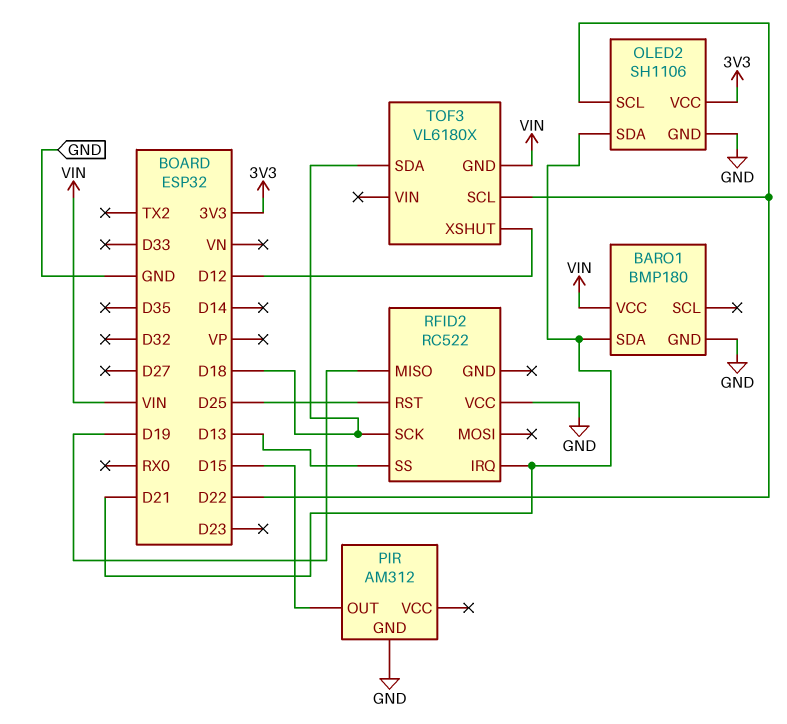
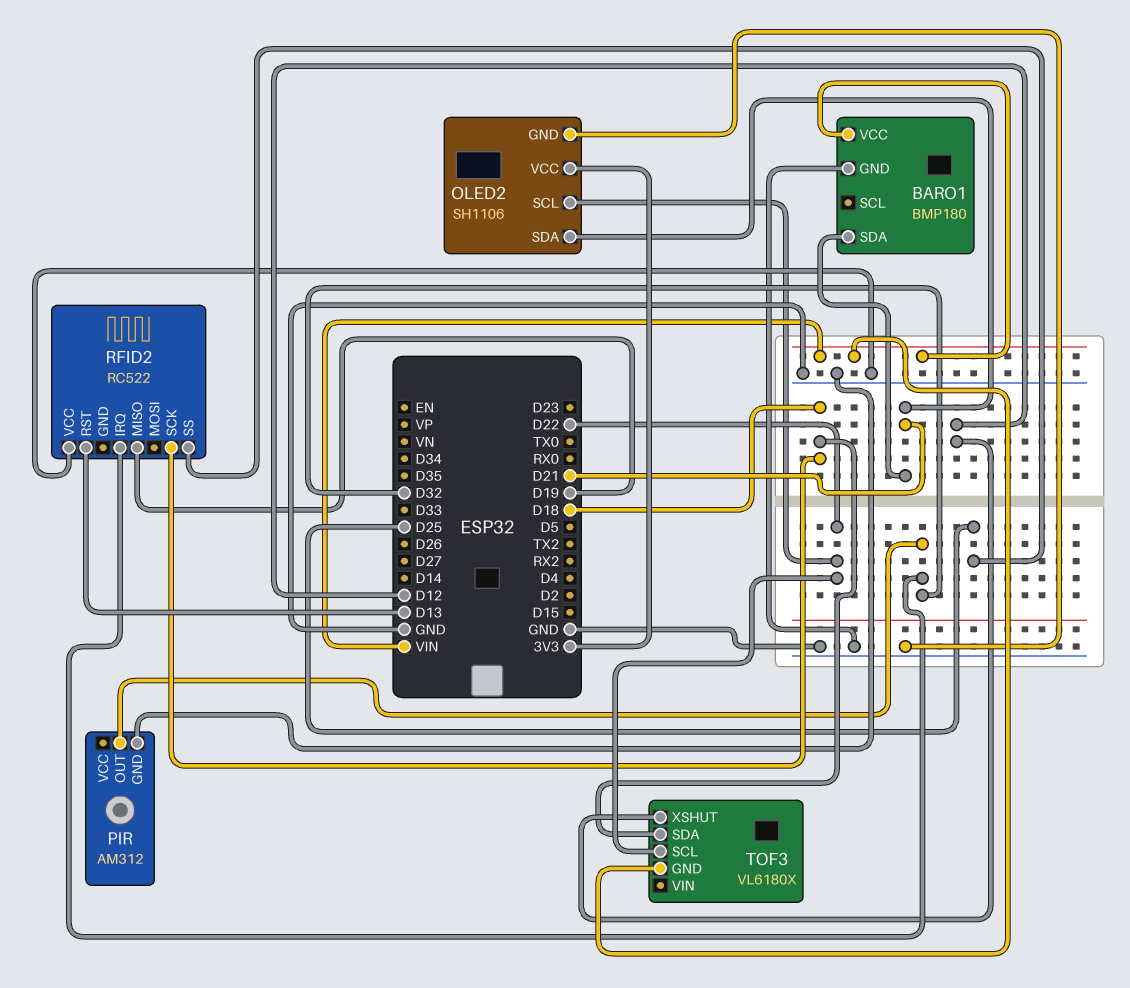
PIR pin OUT: D15 -> D32
RFID2 pin IRQ: D21 -> D32
RFID2 pin RST: D25 -> D13
RFID2 pin SS: D13 -> D25

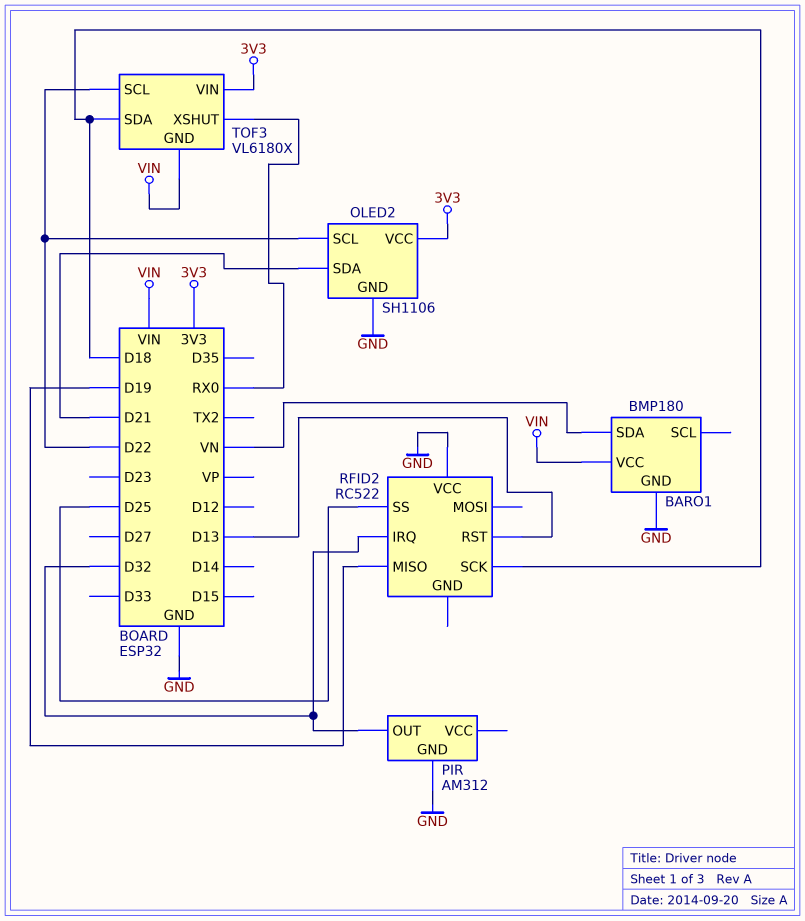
BARO1 pin SDA: D21 -> VN
TOF3 pin VIN: none -> 3V3
TOF3 pin XSHUT: D12 -> RX0

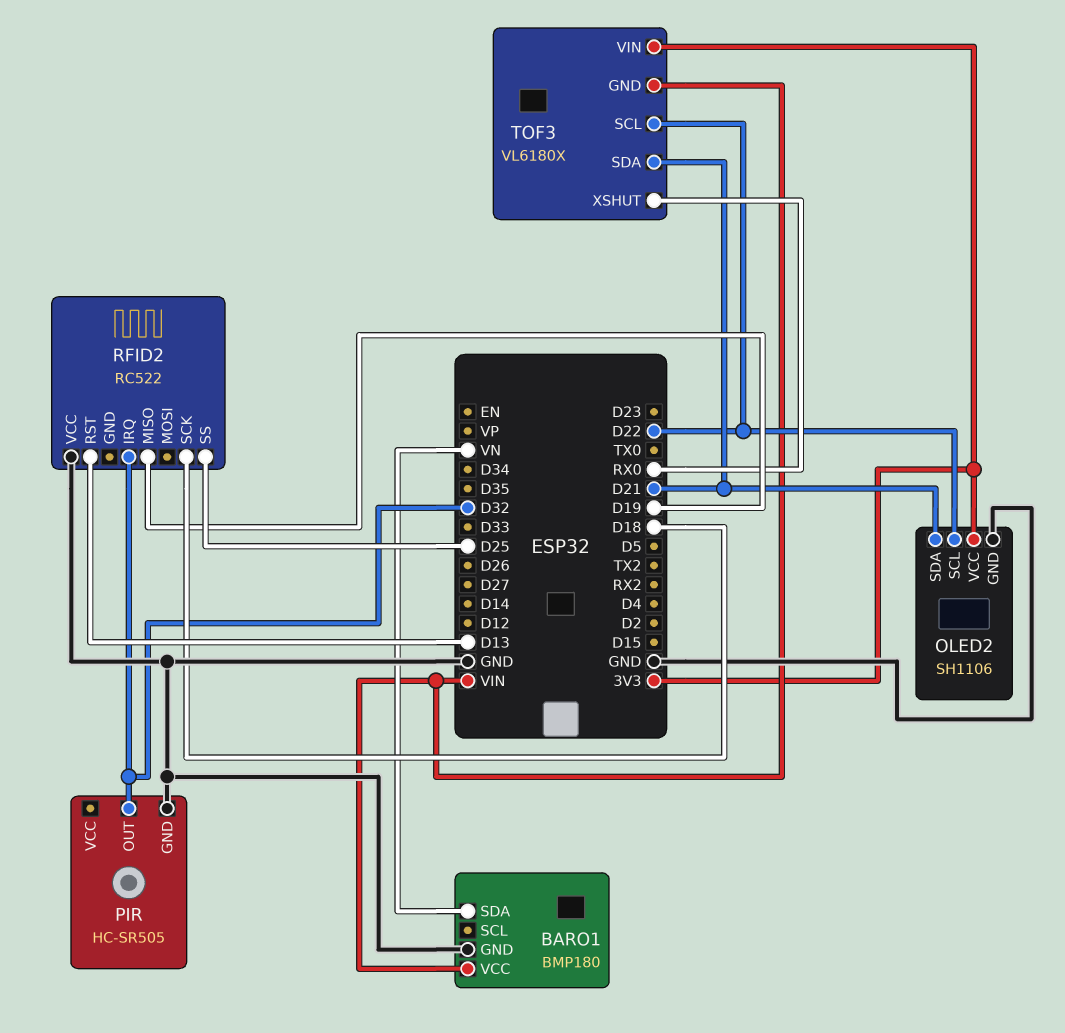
PIR: AM312 -> HC-SR505
TOF3 pin SDA: D18 -> D21

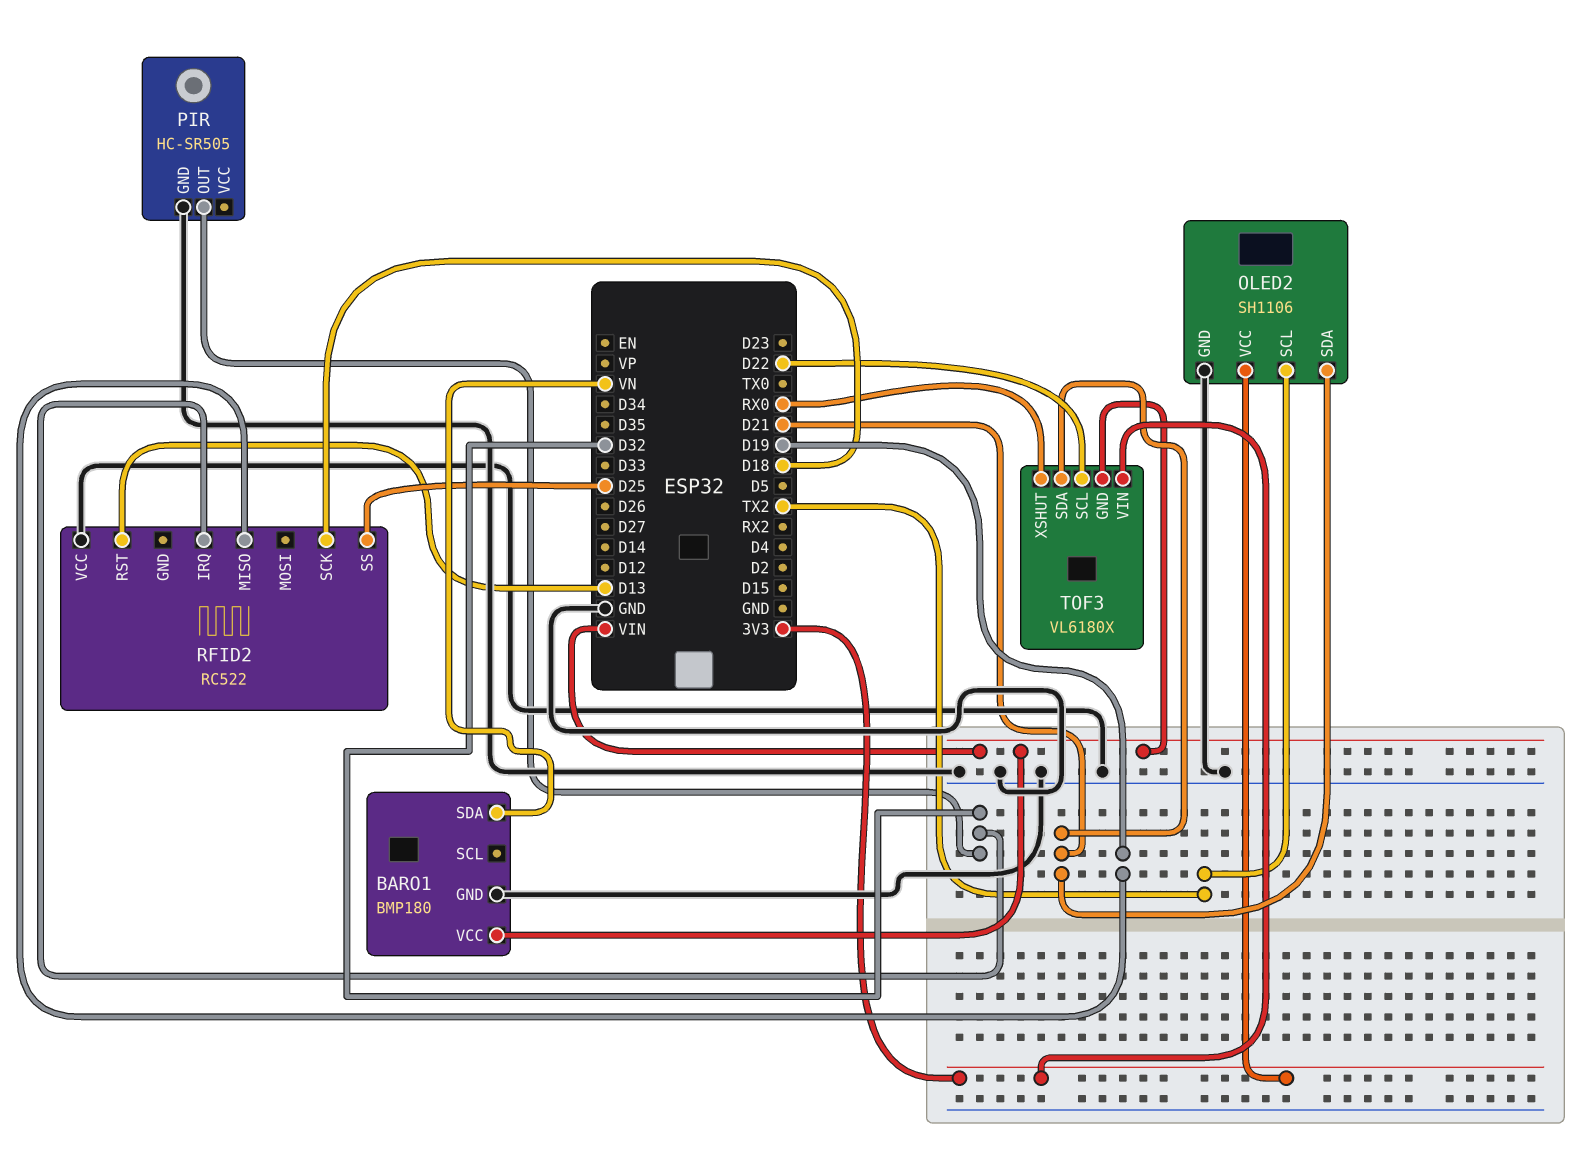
OLED2 pin SCL: D22 -> TX2

